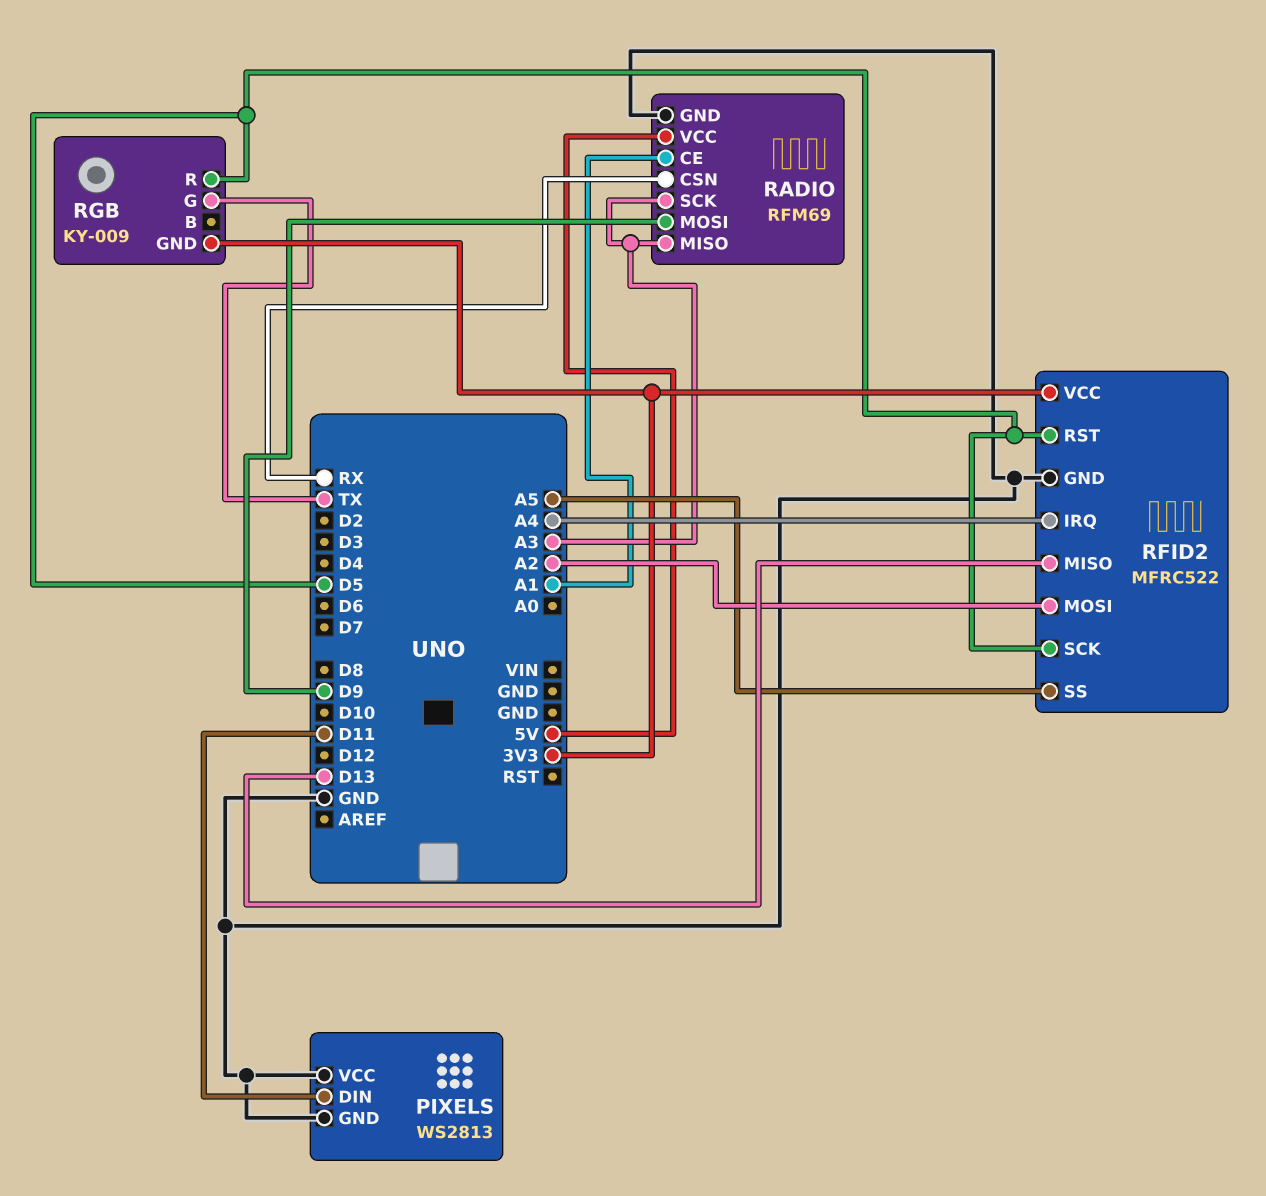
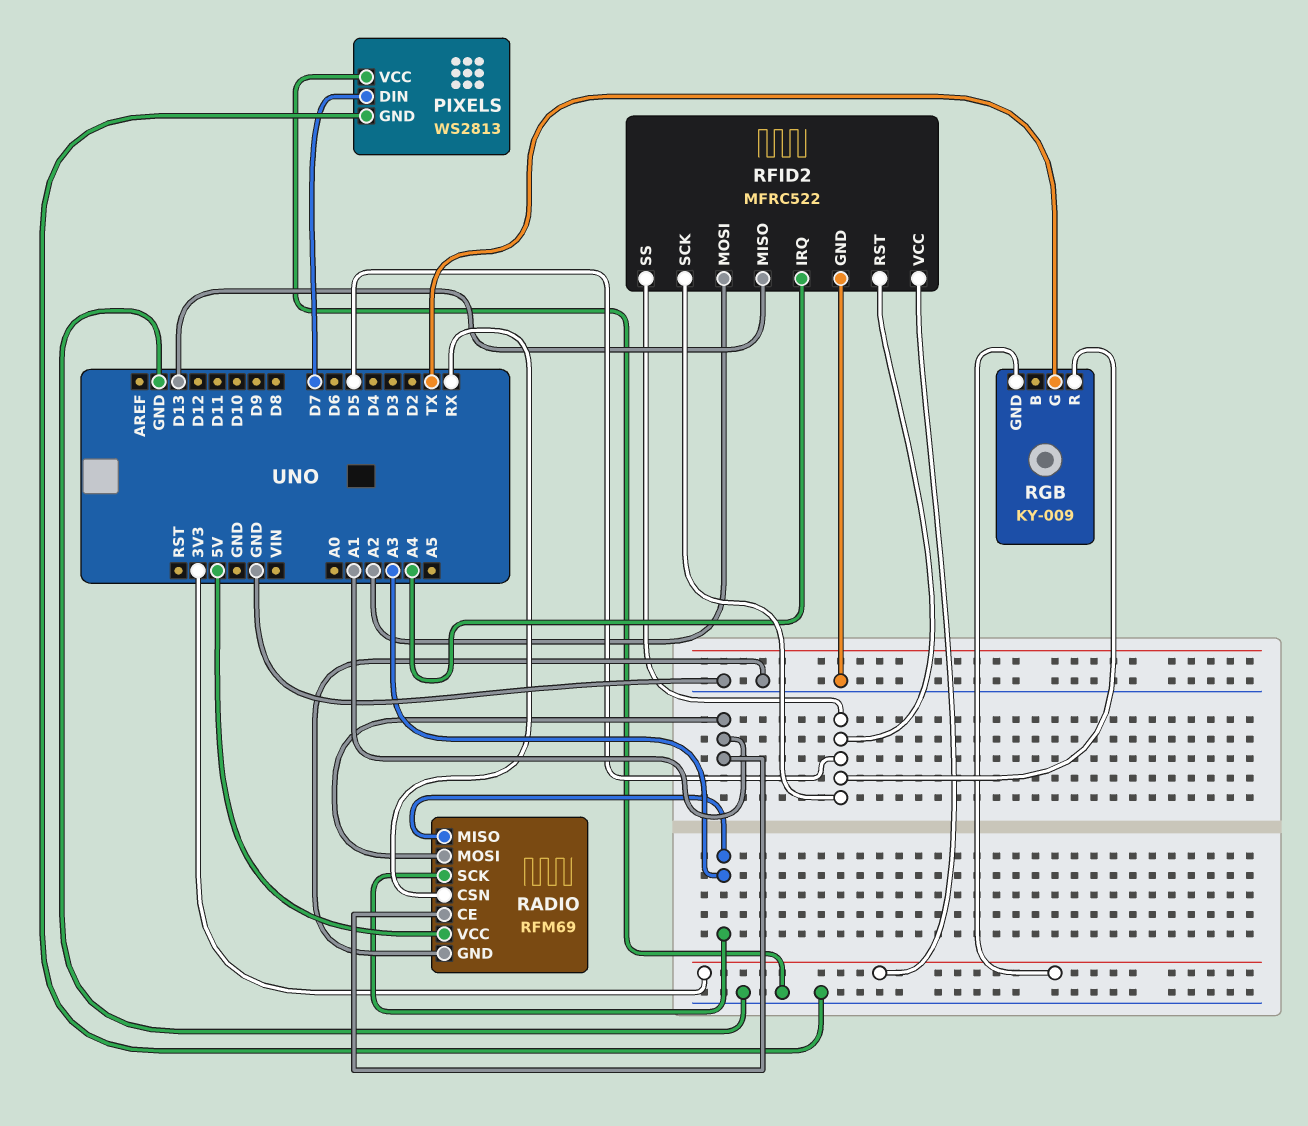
PIXELS pin DIN: D11 -> D7
RADIO pin MOSI: D9 -> A1
RFID2 pin SS: A5 -> D5

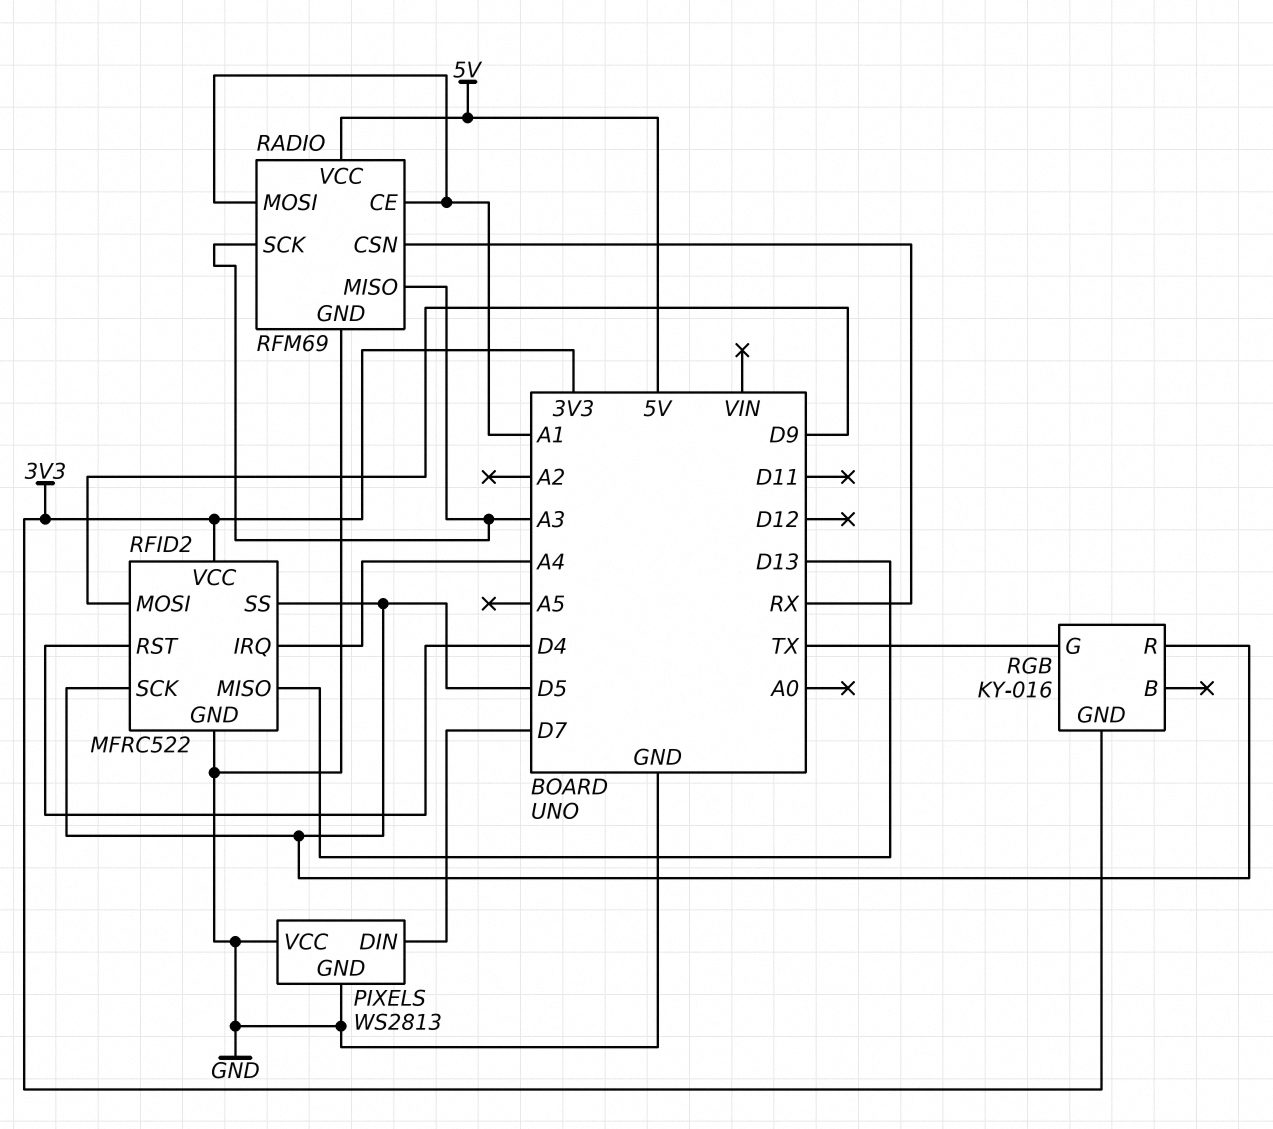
RFID2 pin MOSI: A2 -> D9
RFID2 pin RST: D5 -> D4
RGB: KY-009 -> KY-016

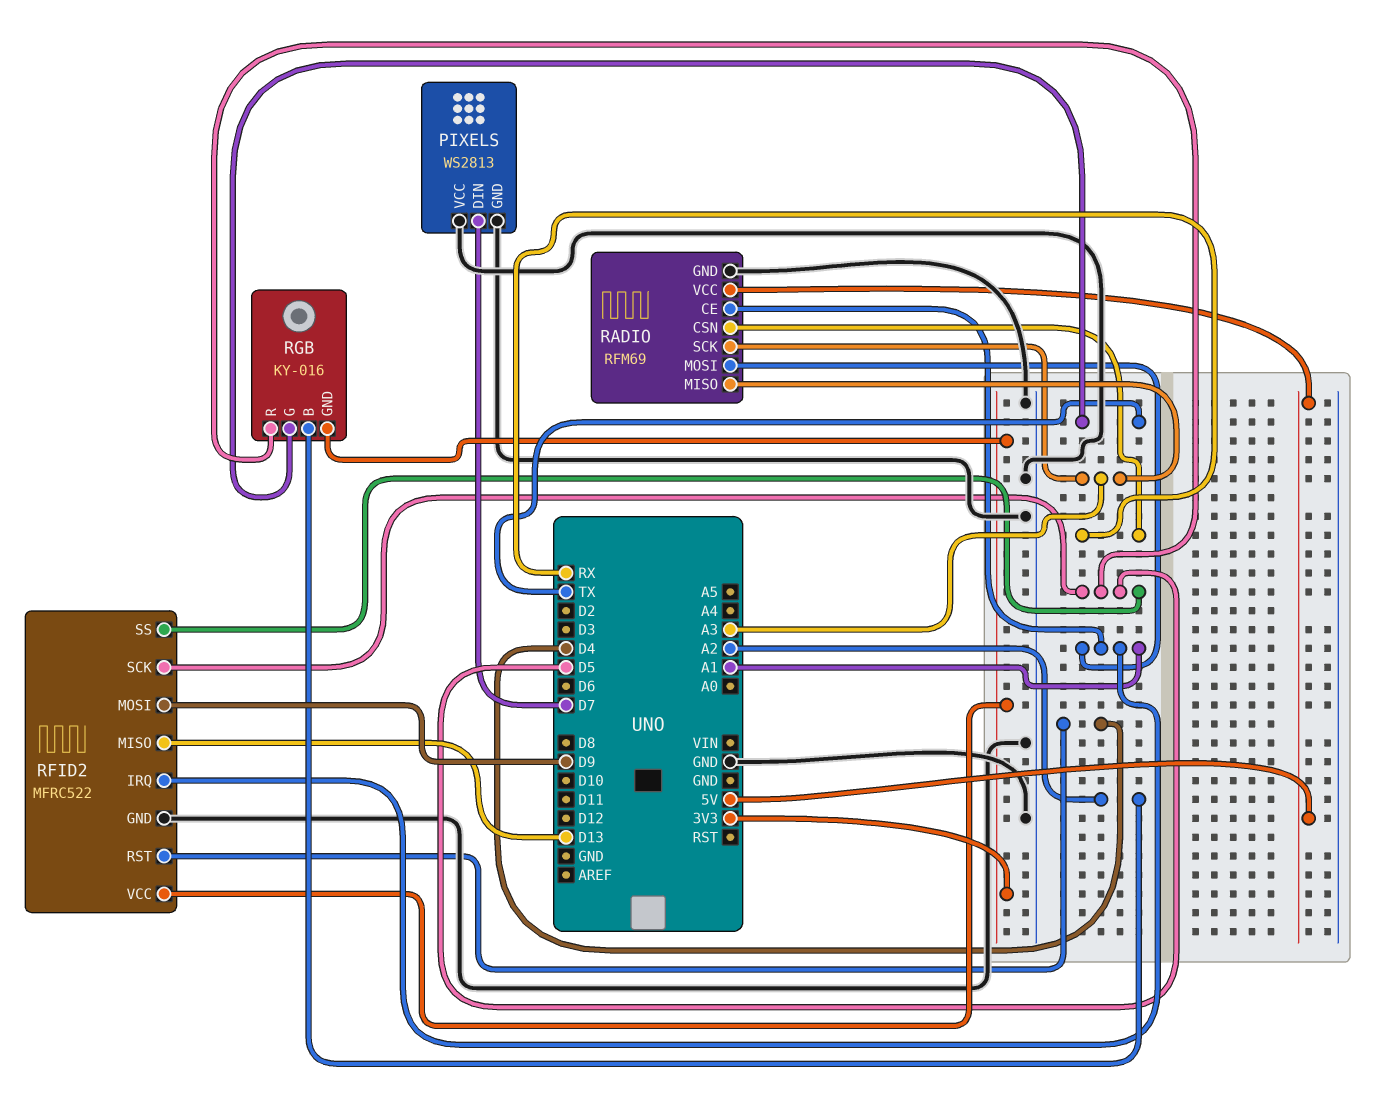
RFID2 pin IRQ: A4 -> A1
RGB pin B: none -> A2

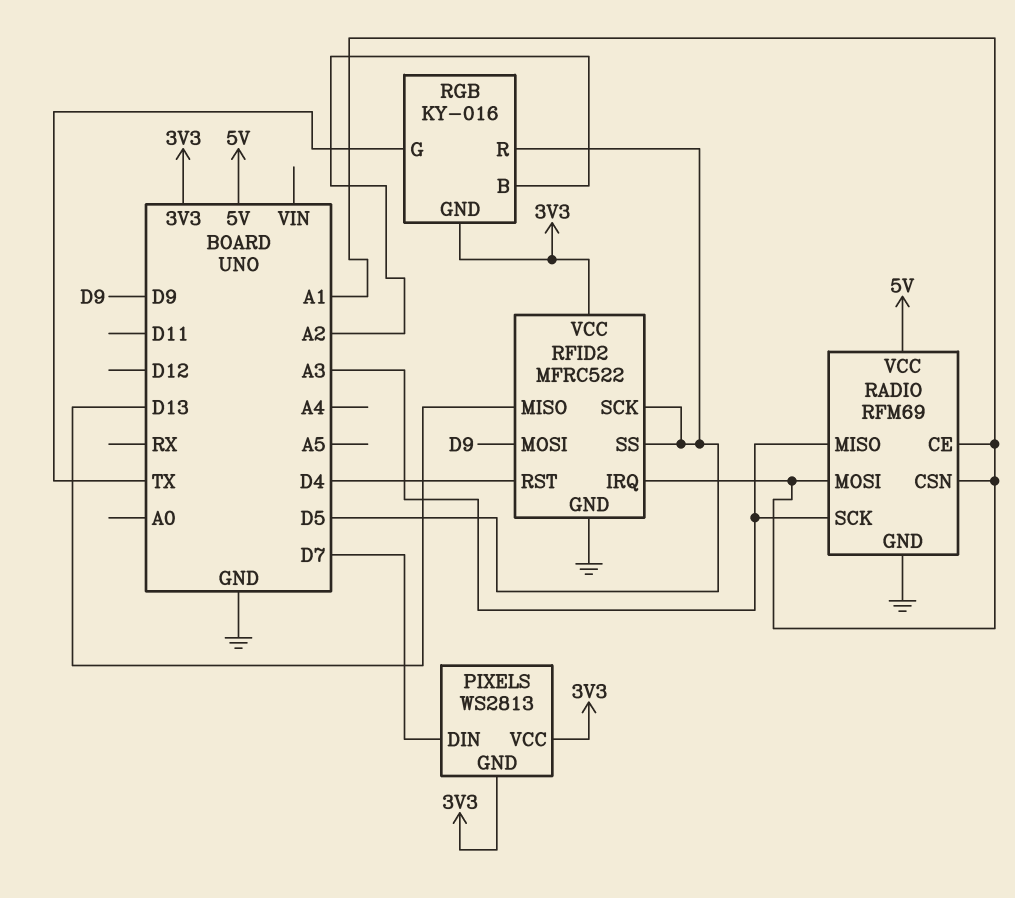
PIXELS pin GND: GND -> 3V3
PIXELS pin VCC: GND -> 3V3
RADIO pin CSN: RX -> A1

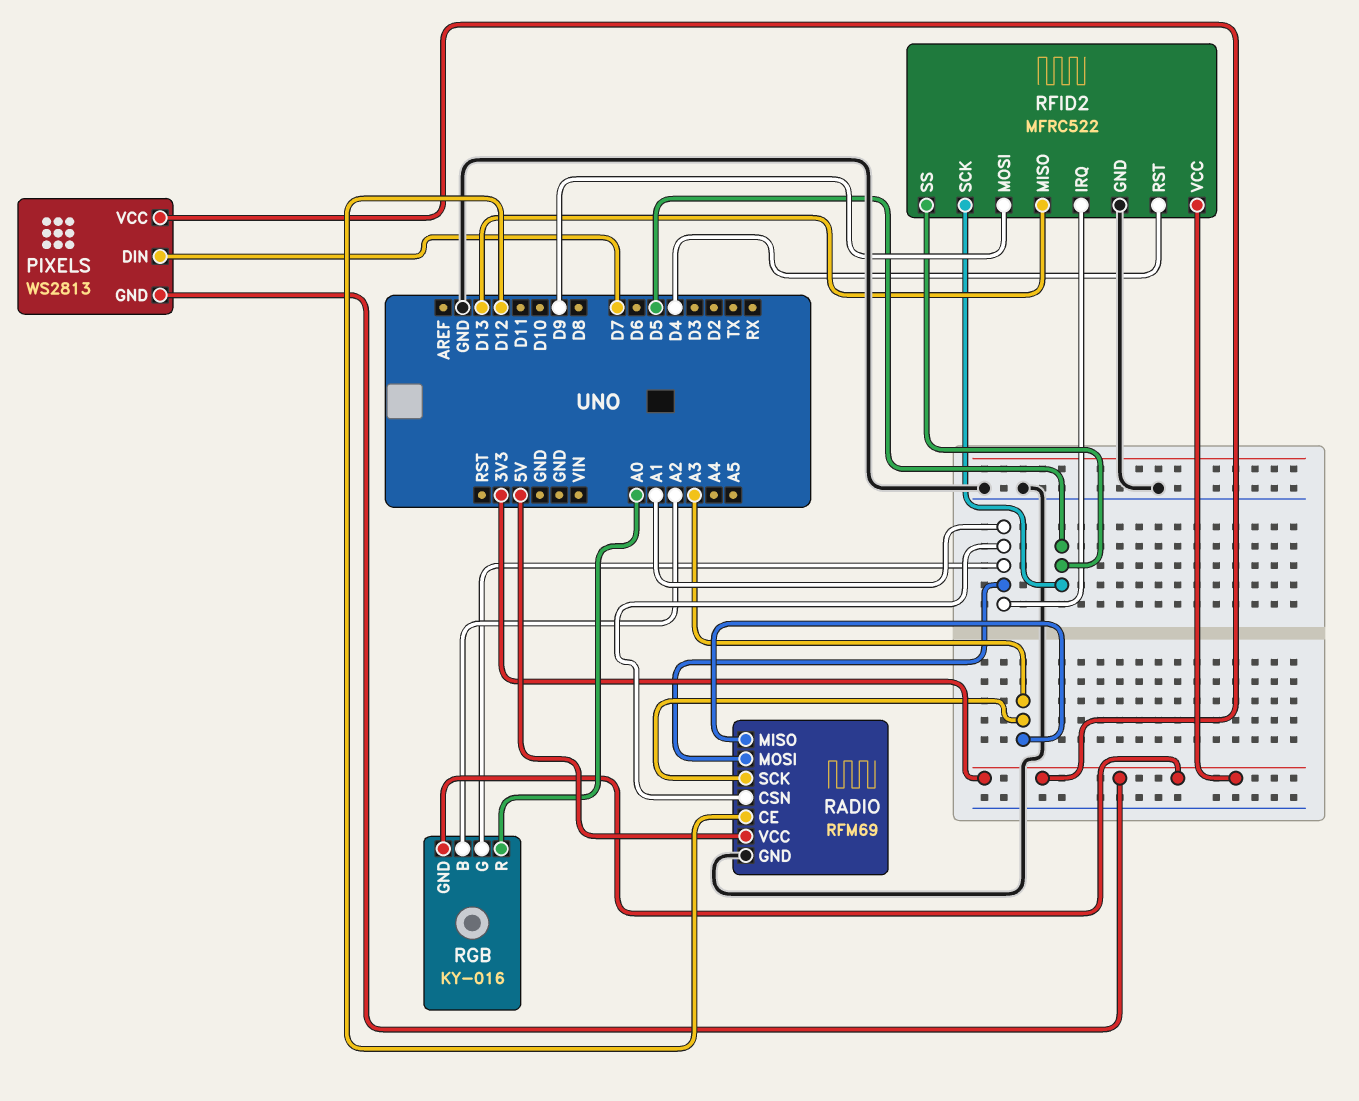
RADIO pin CE: A1 -> D12
RGB pin G: TX -> A1
RGB pin R: D5 -> A0

